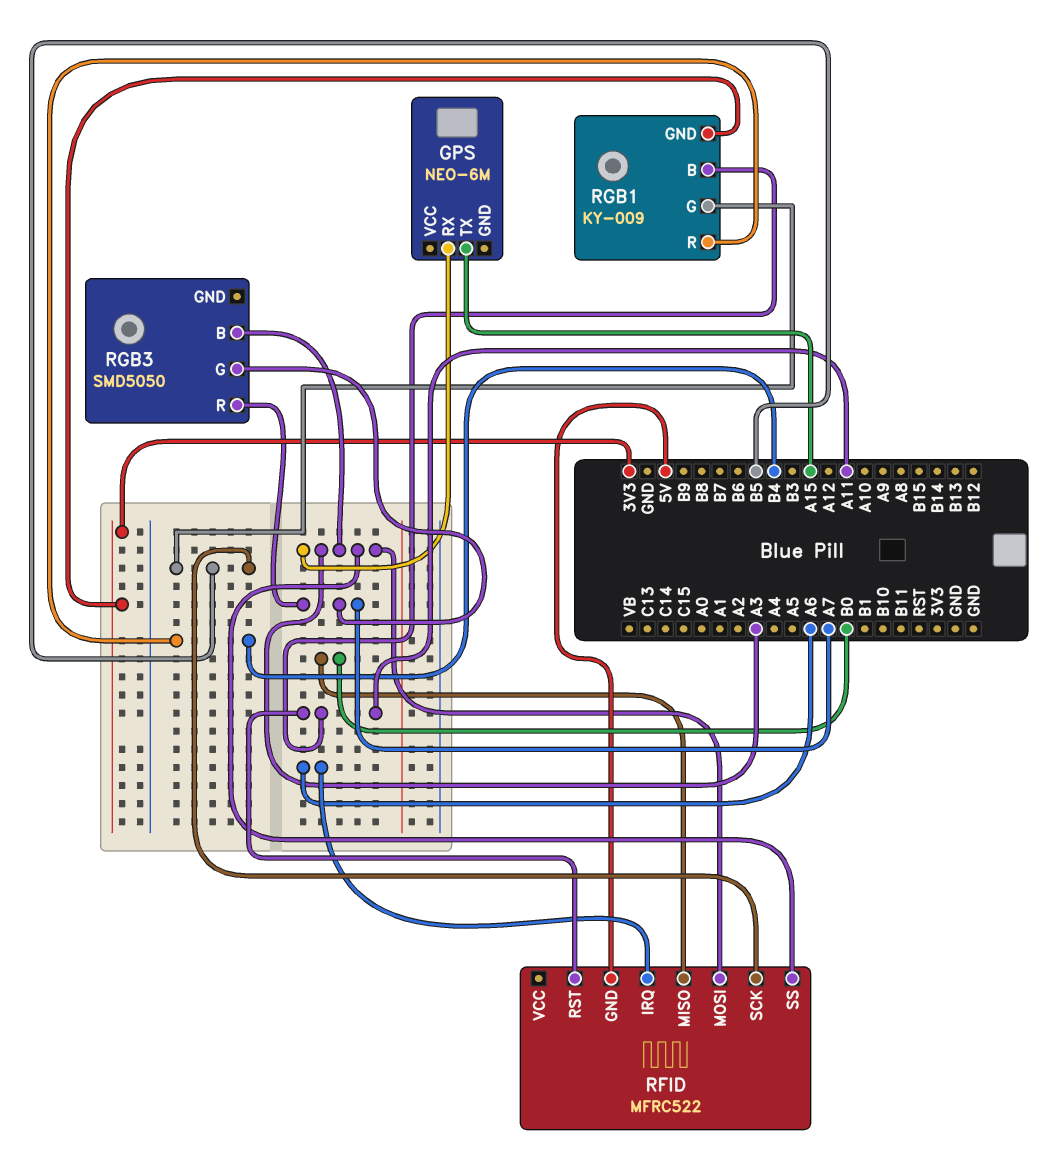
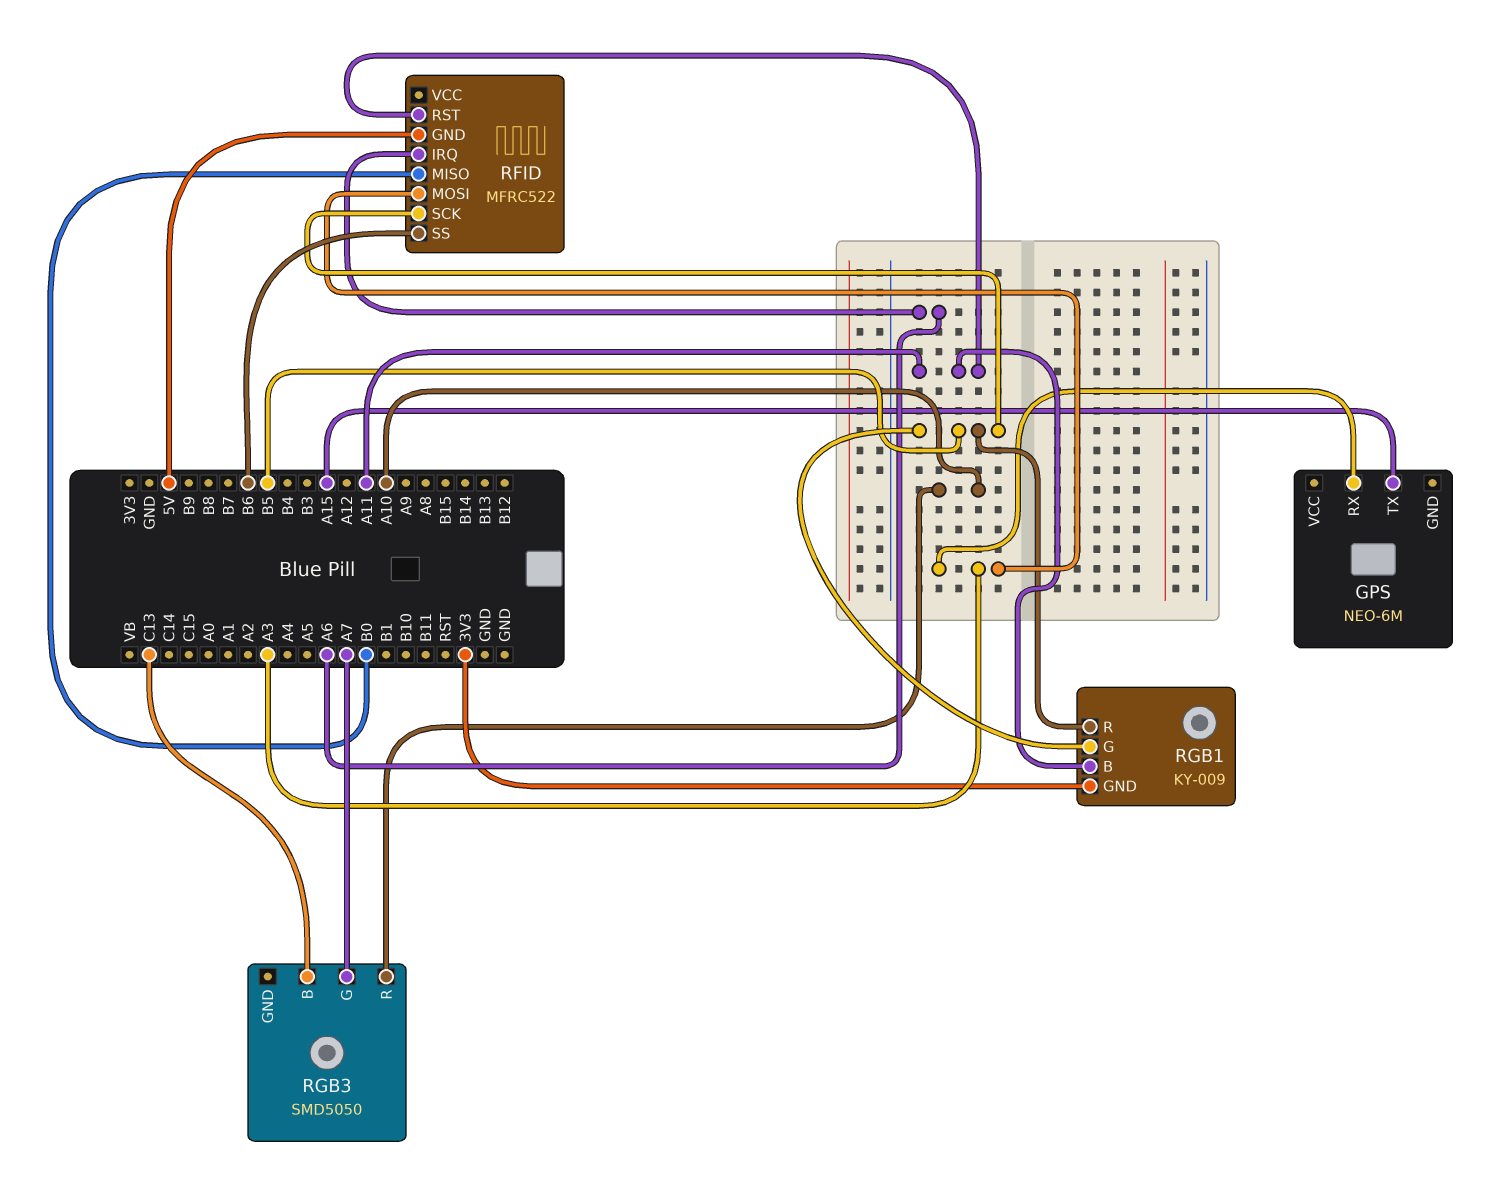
RFID pin SS: A3 -> B6
RGB1 pin R: B4 -> B5
RGB3 pin B: A3 -> C13
RGB3 pin R: A7 -> A10

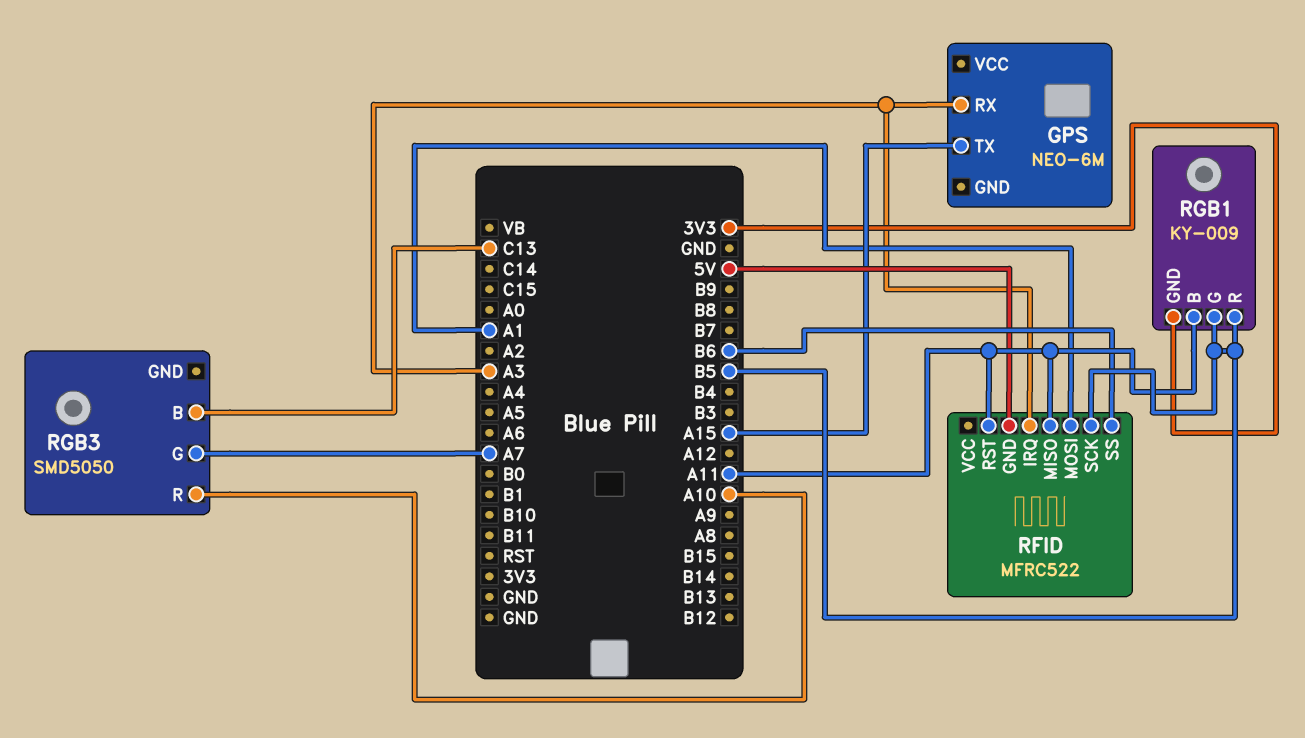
RFID pin IRQ: A6 -> A3
RFID pin MISO: B0 -> A11
RFID pin MOSI: A3 -> A1

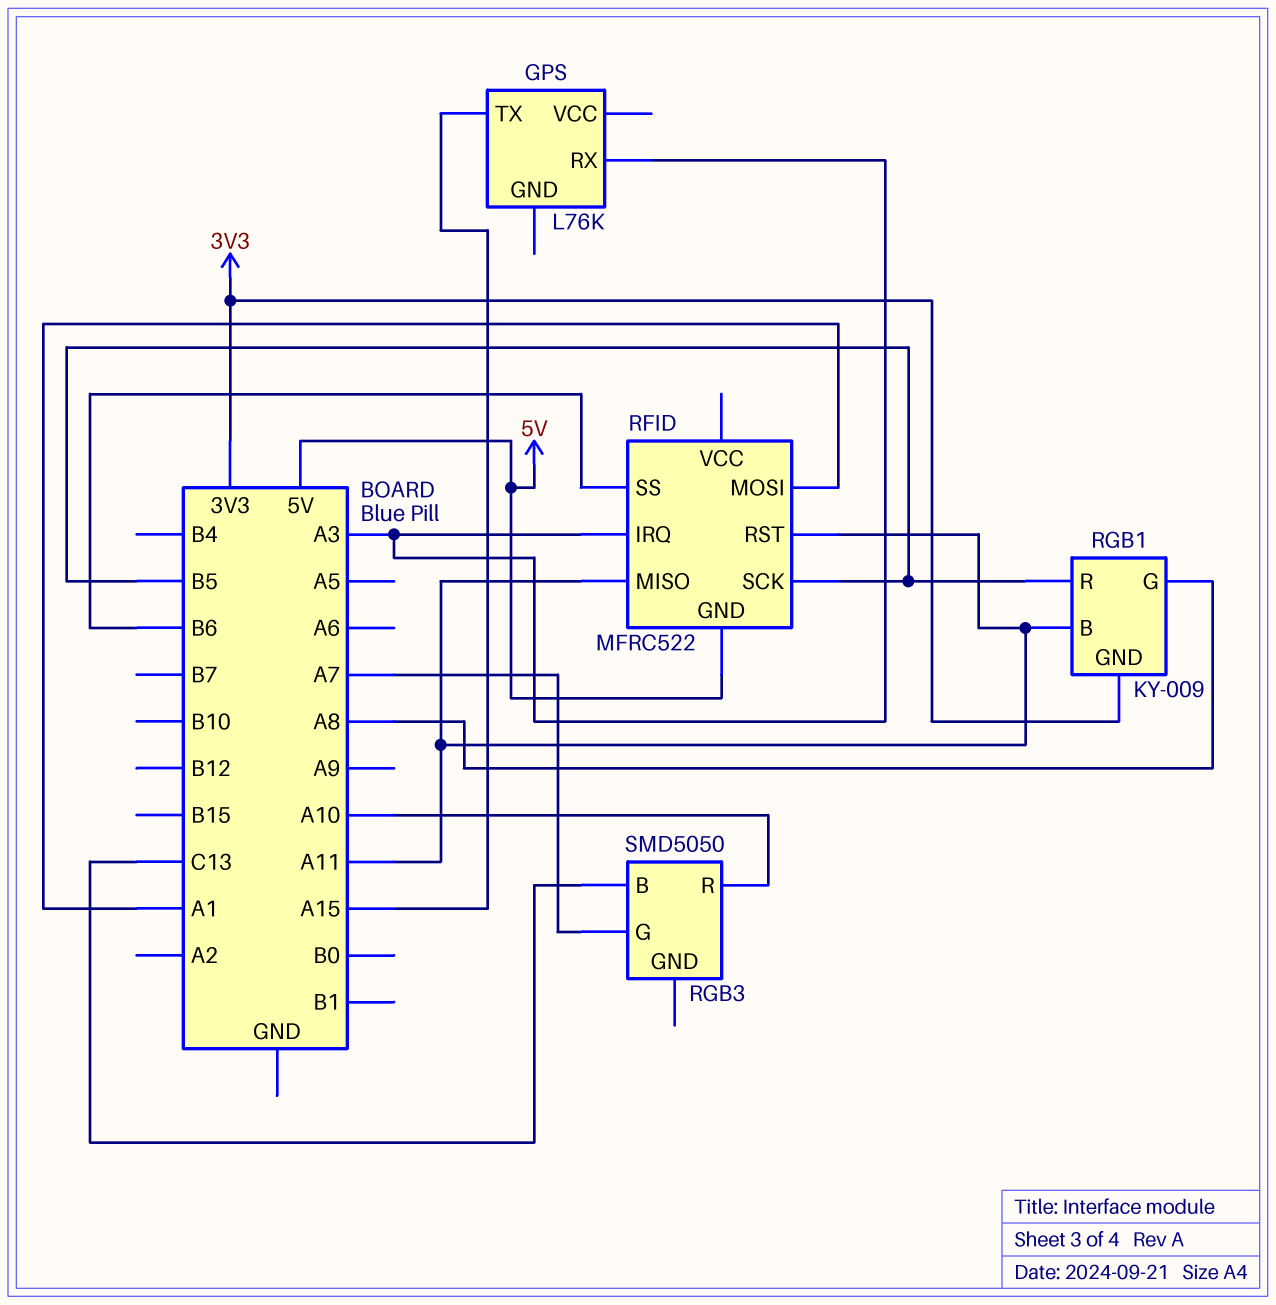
GPS: NEO-6M -> L76K
RGB1 pin G: B5 -> A8

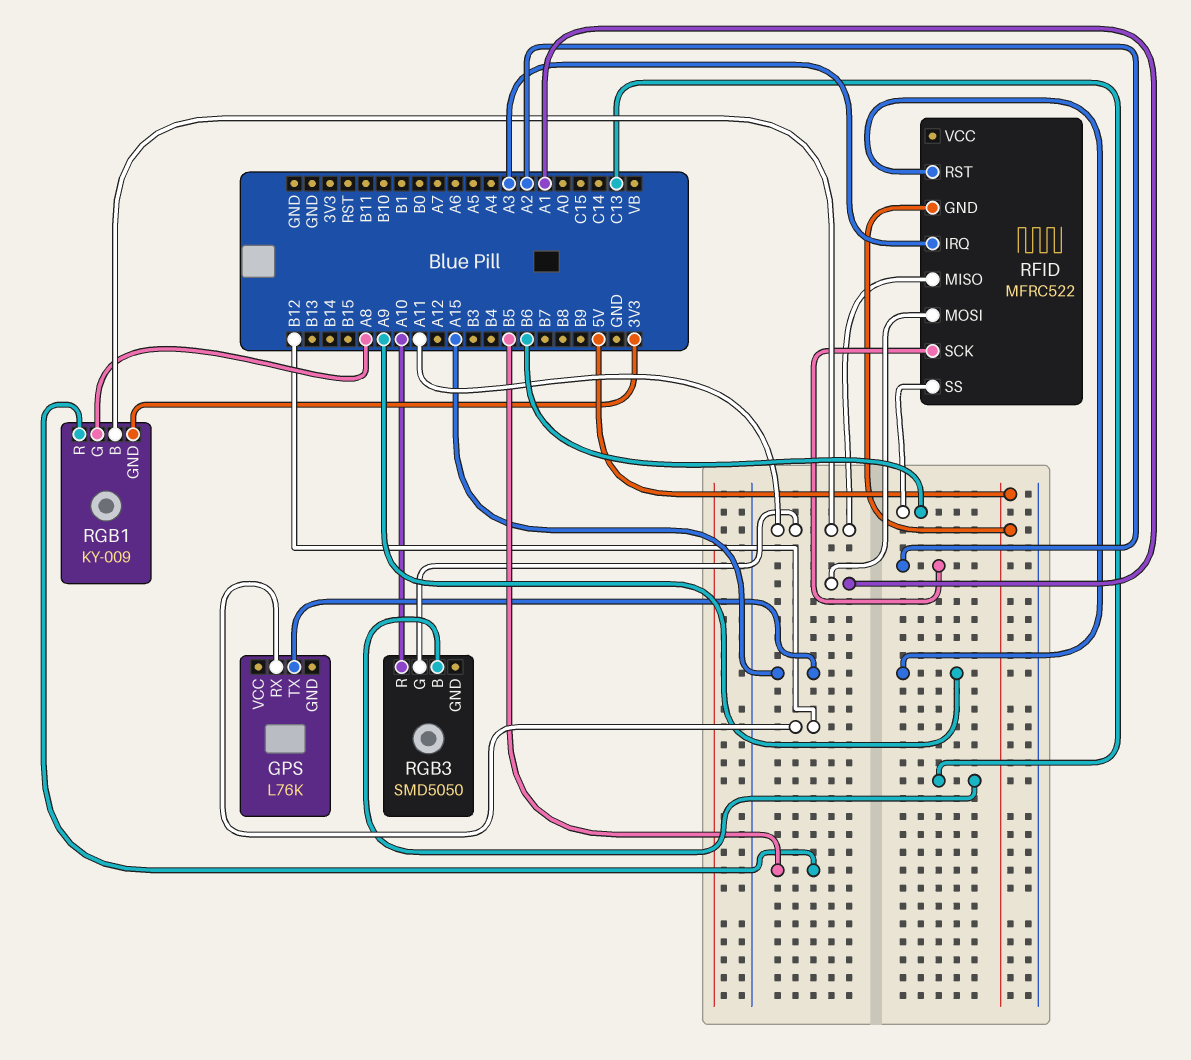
GPS pin RX: A3 -> B12
RFID pin RST: A11 -> A9
RFID pin SCK: B5 -> A2
RGB3 pin G: A7 -> A11

